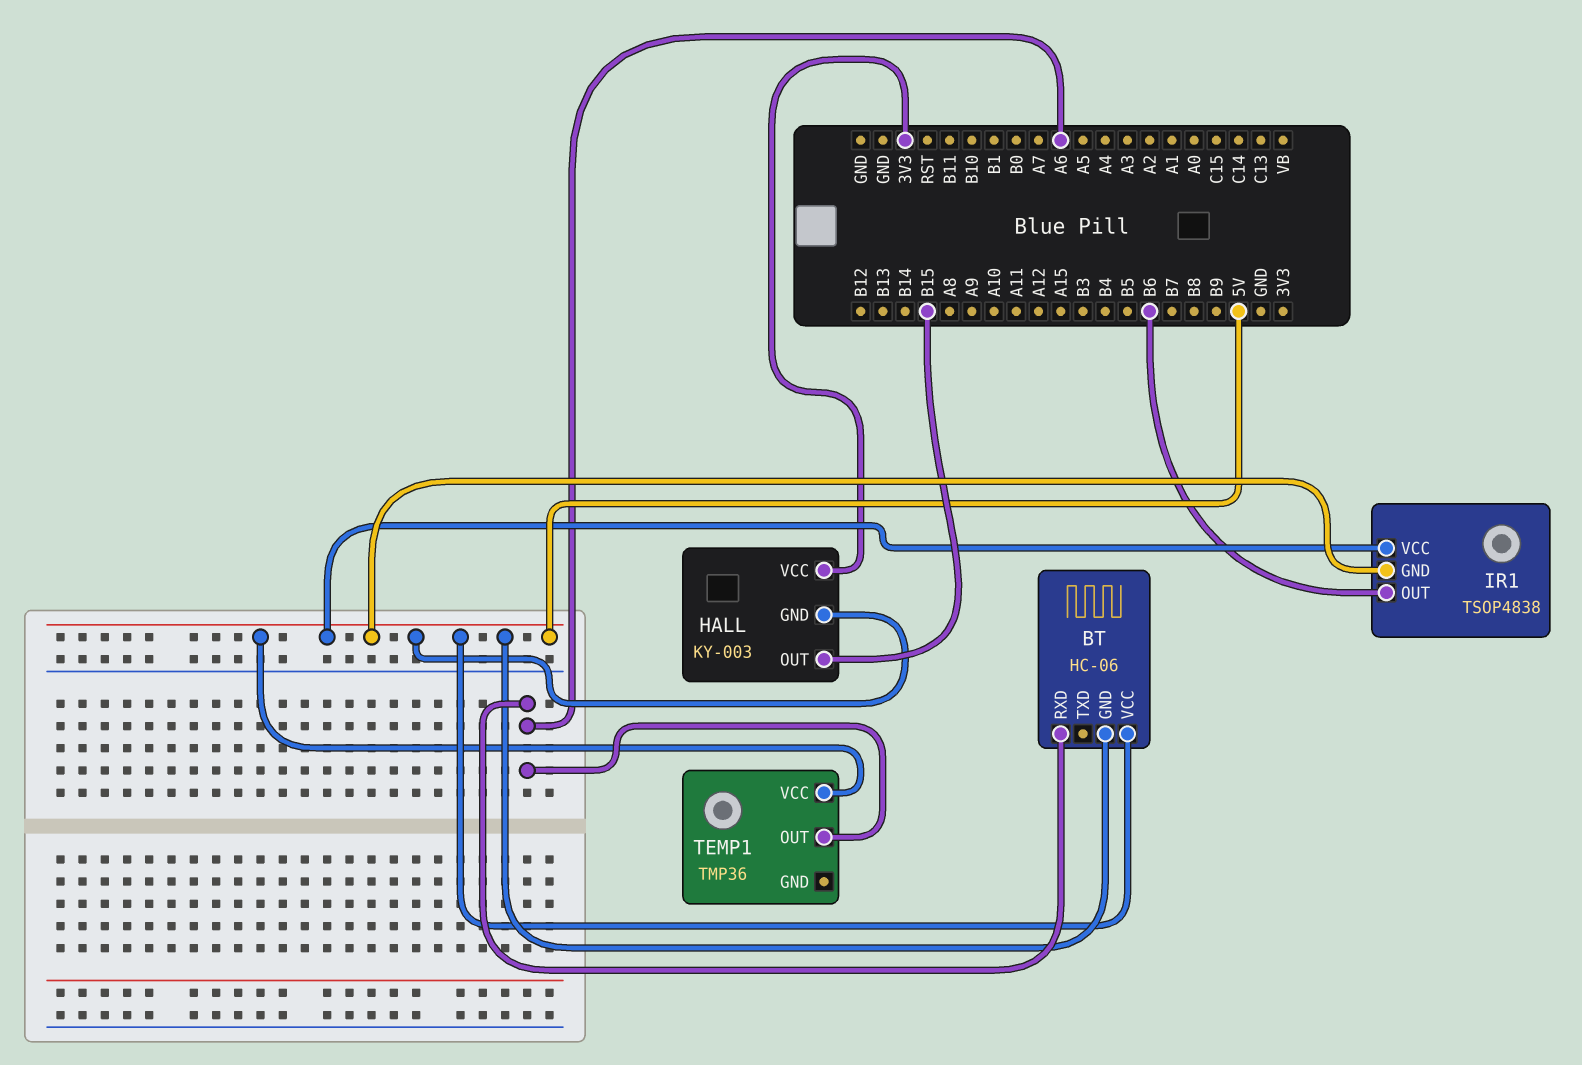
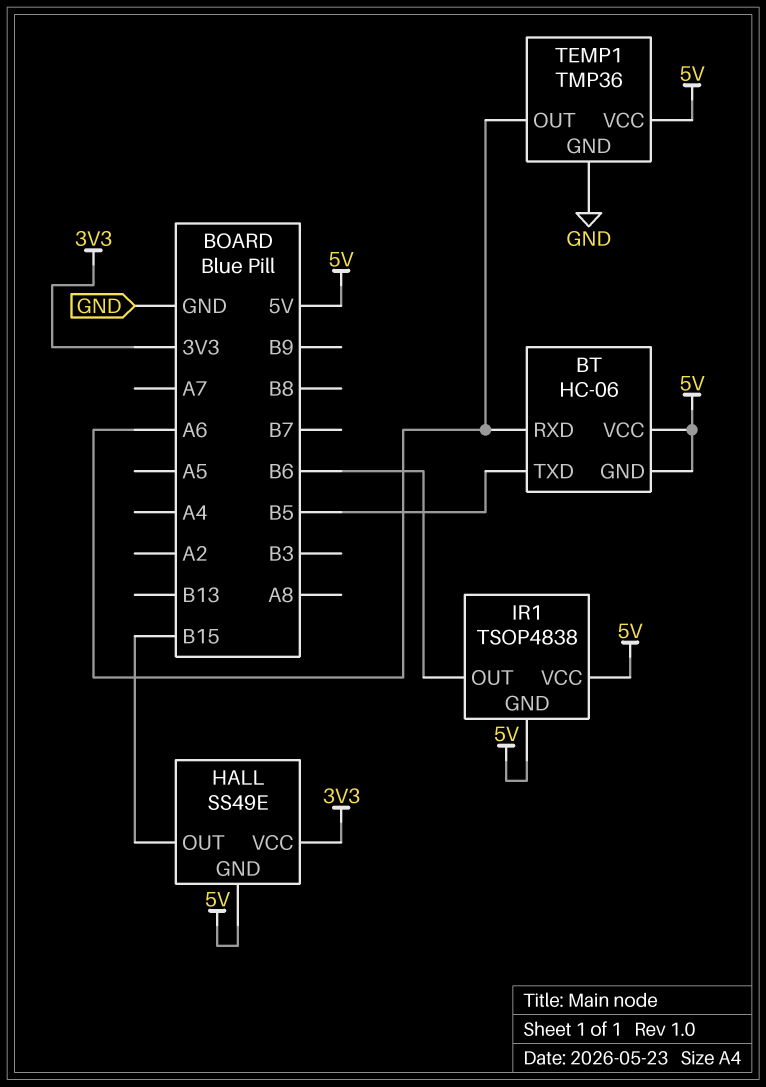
BT pin TXD: none -> B5
HALL: KY-003 -> SS49E
TEMP1 pin GND: none -> GND

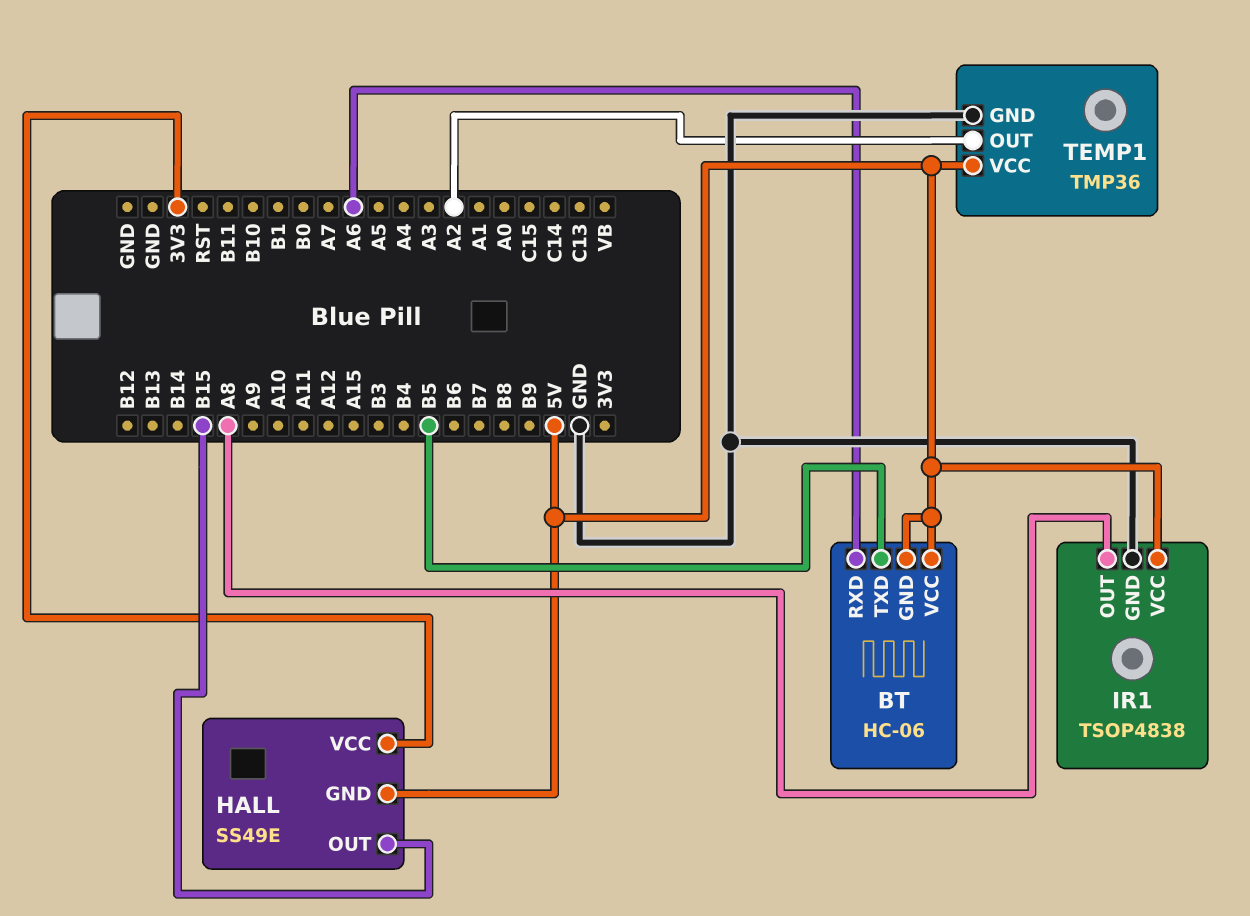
IR1 pin GND: 5V -> GND
IR1 pin OUT: B6 -> A8
TEMP1 pin OUT: A6 -> A2

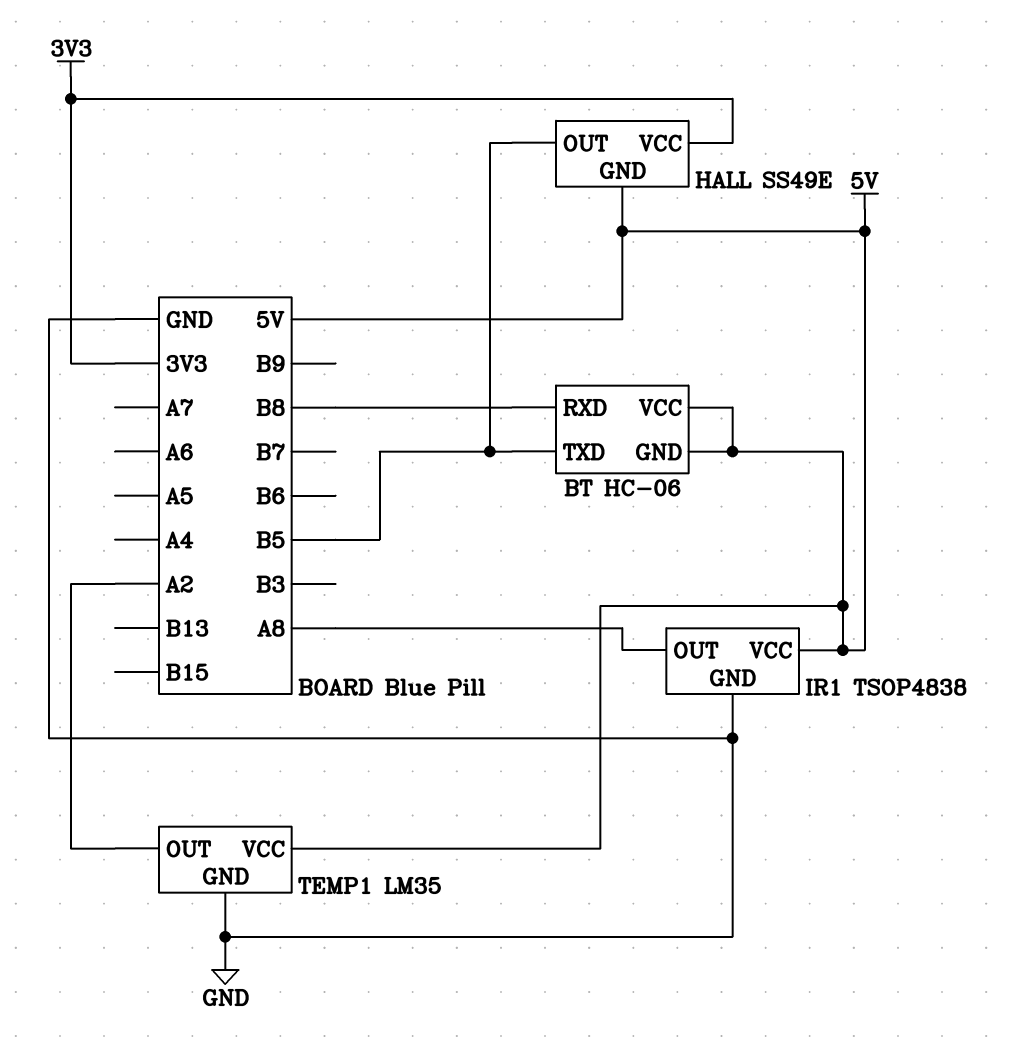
BT pin RXD: A6 -> B8
HALL pin OUT: B15 -> B5
TEMP1: TMP36 -> LM35

